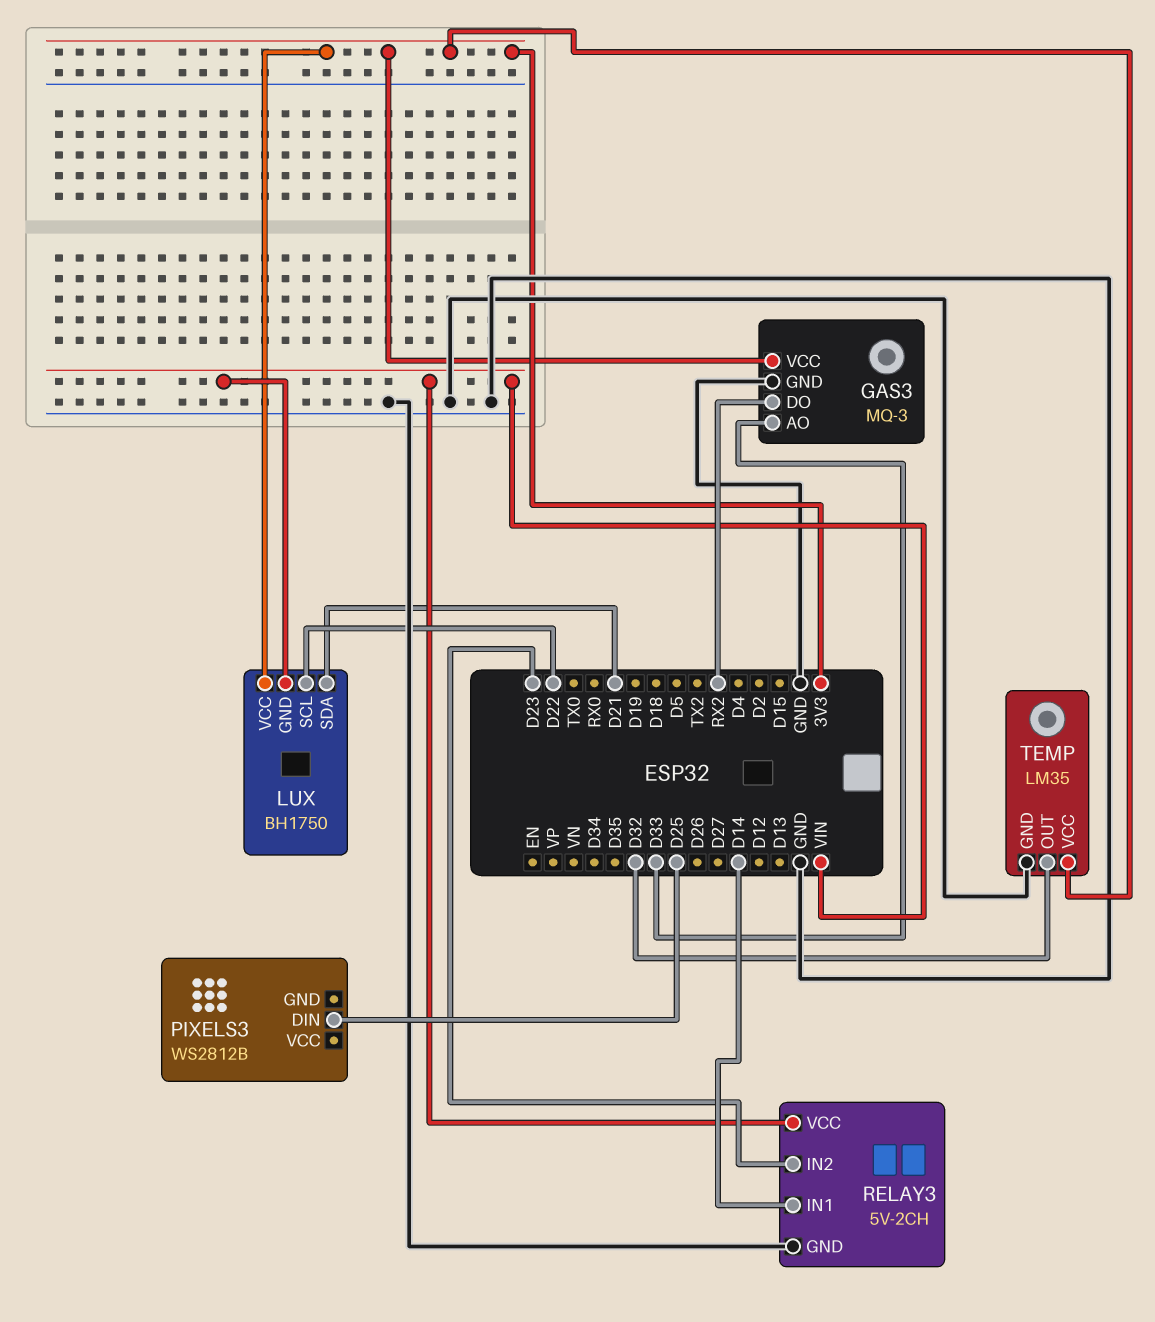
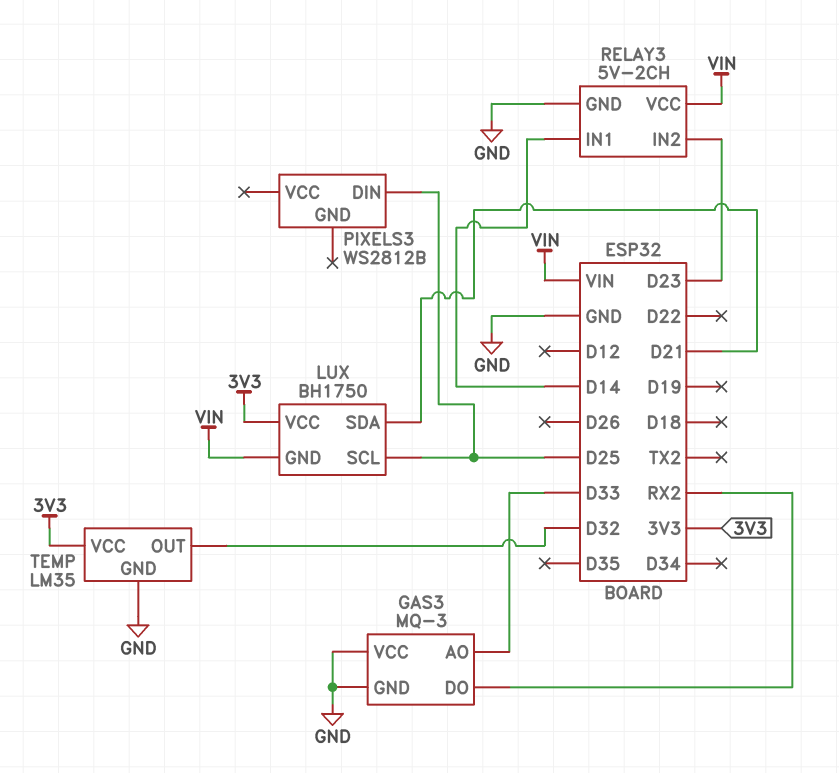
GAS3 pin VCC: 3V3 -> GND
LUX pin SCL: D22 -> D25

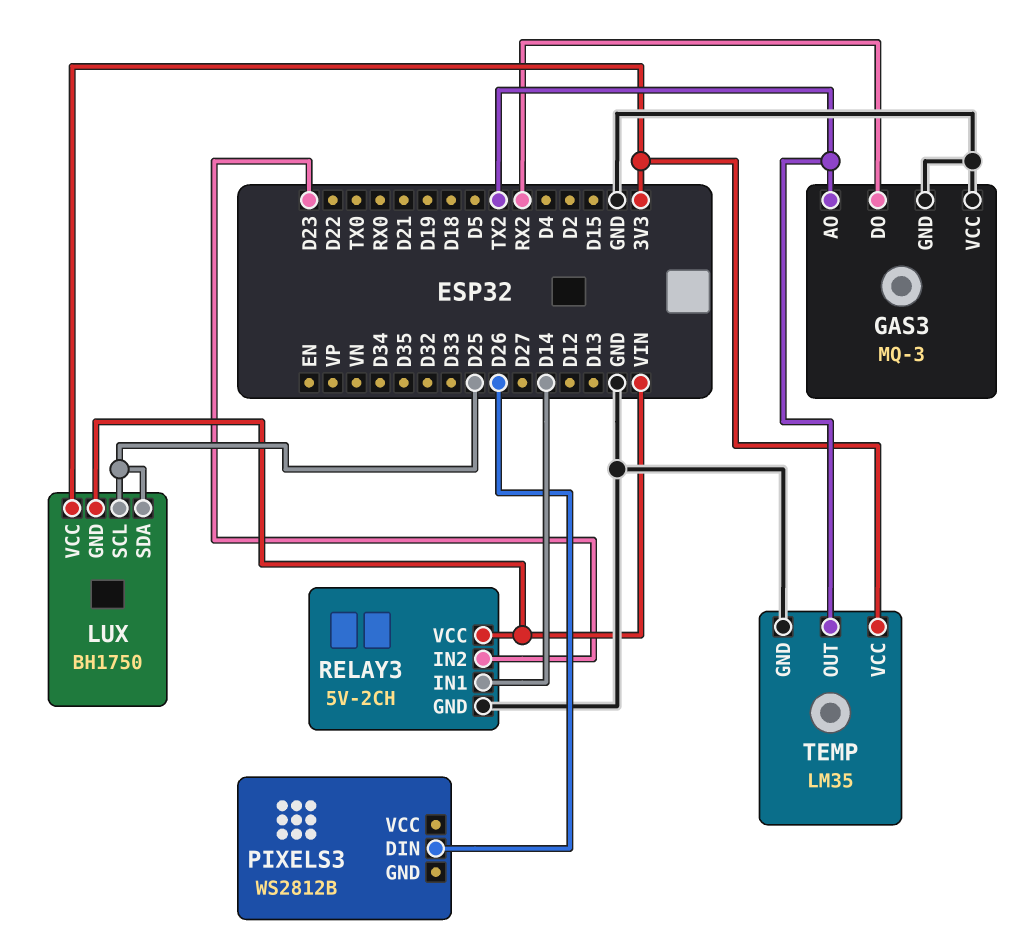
GAS3 pin AO: D33 -> TX2
LUX pin SDA: D21 -> D25
PIXELS3 pin DIN: D25 -> D26
TEMP pin OUT: D32 -> TX2

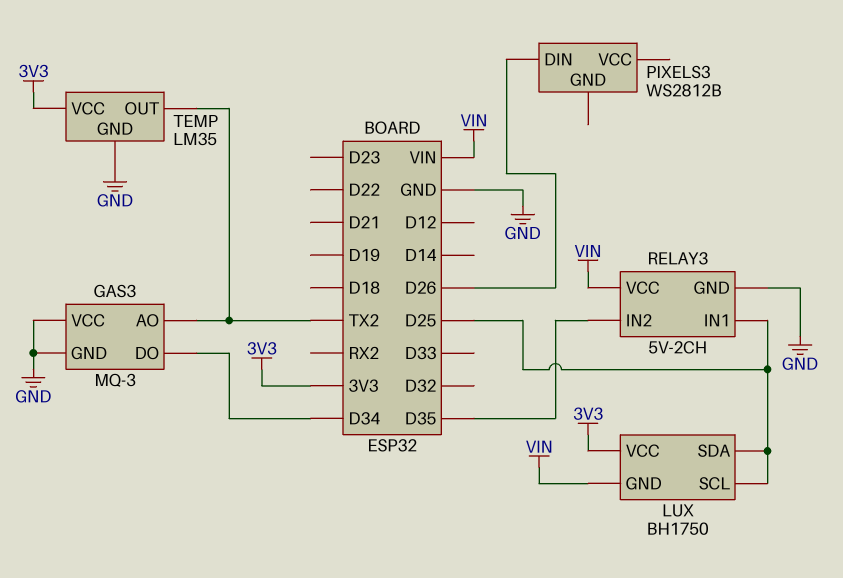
GAS3 pin DO: RX2 -> D34
RELAY3 pin IN1: D14 -> D25
RELAY3 pin IN2: D23 -> D35

